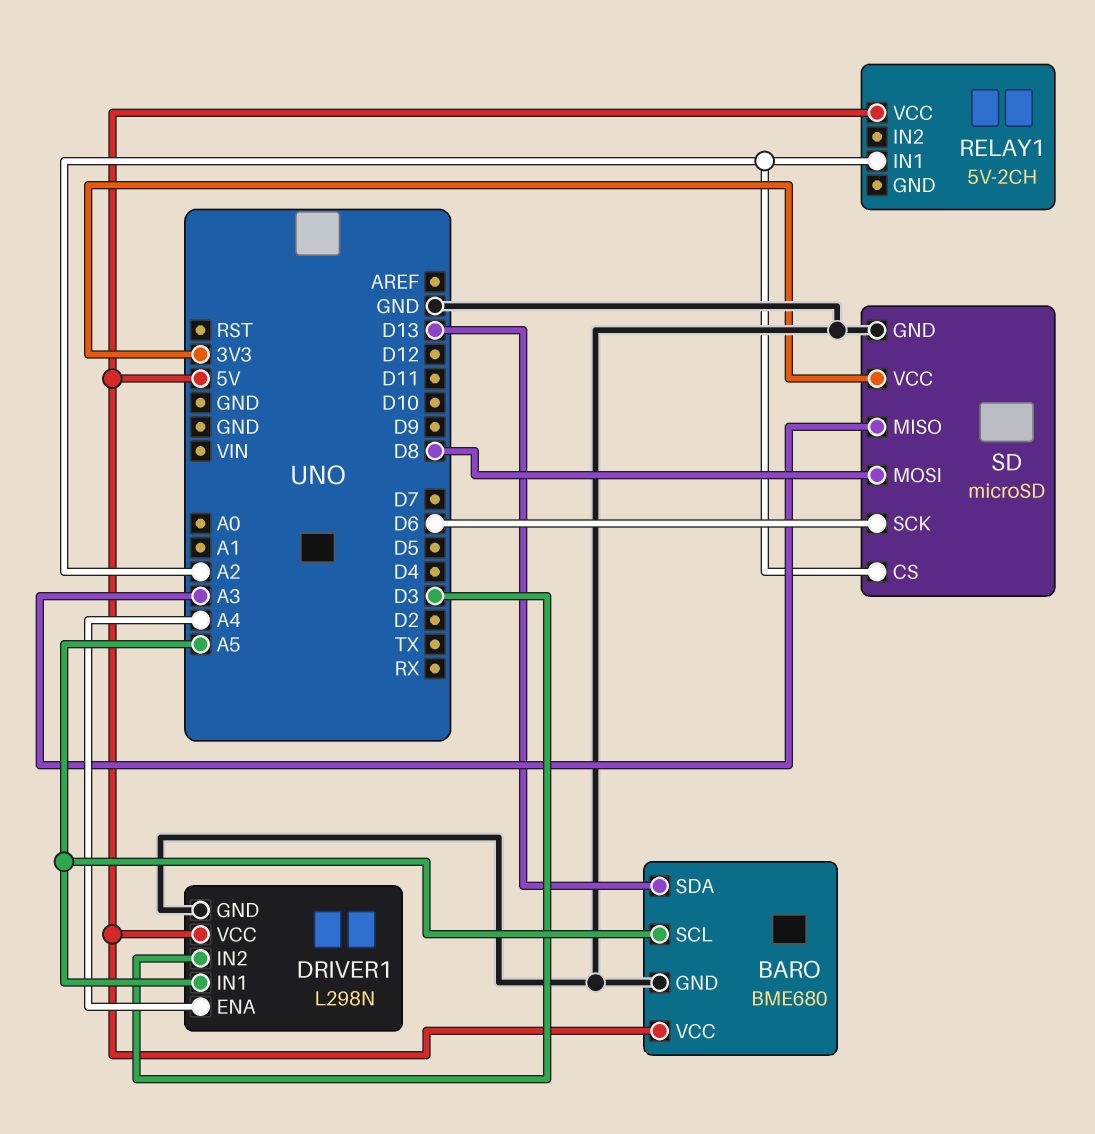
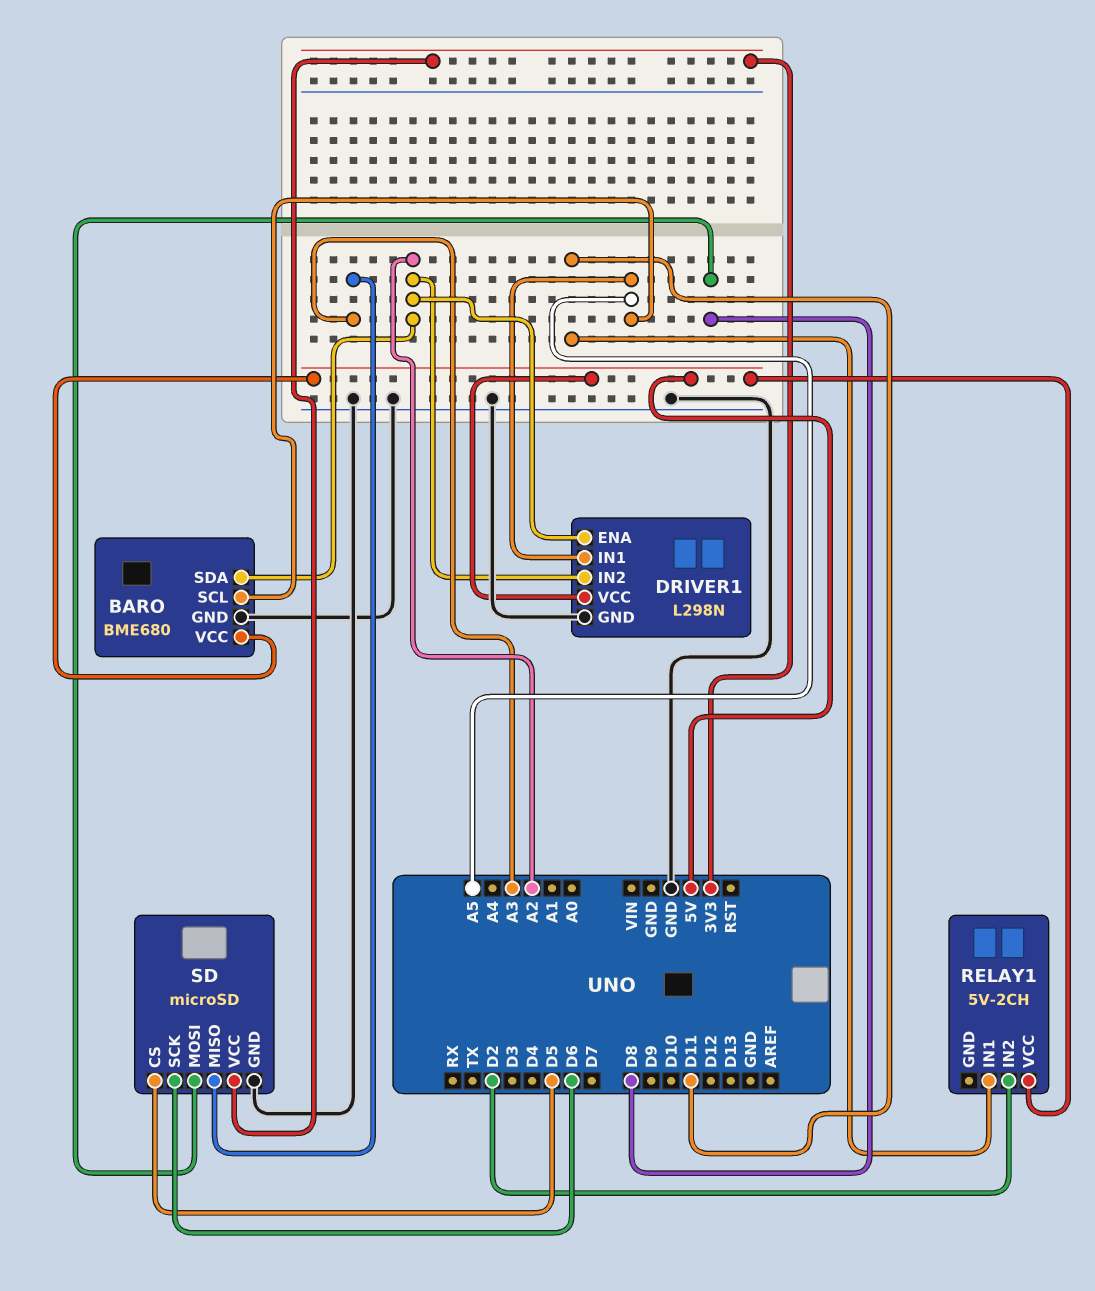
BARO pin SDA: D13 -> A2
DRIVER1 pin ENA: A4 -> A2
DRIVER1 pin IN2: D3 -> A2
RELAY1 pin IN1: A2 -> D11
RELAY1 pin IN2: none -> D2
SD pin CS: A2 -> D5

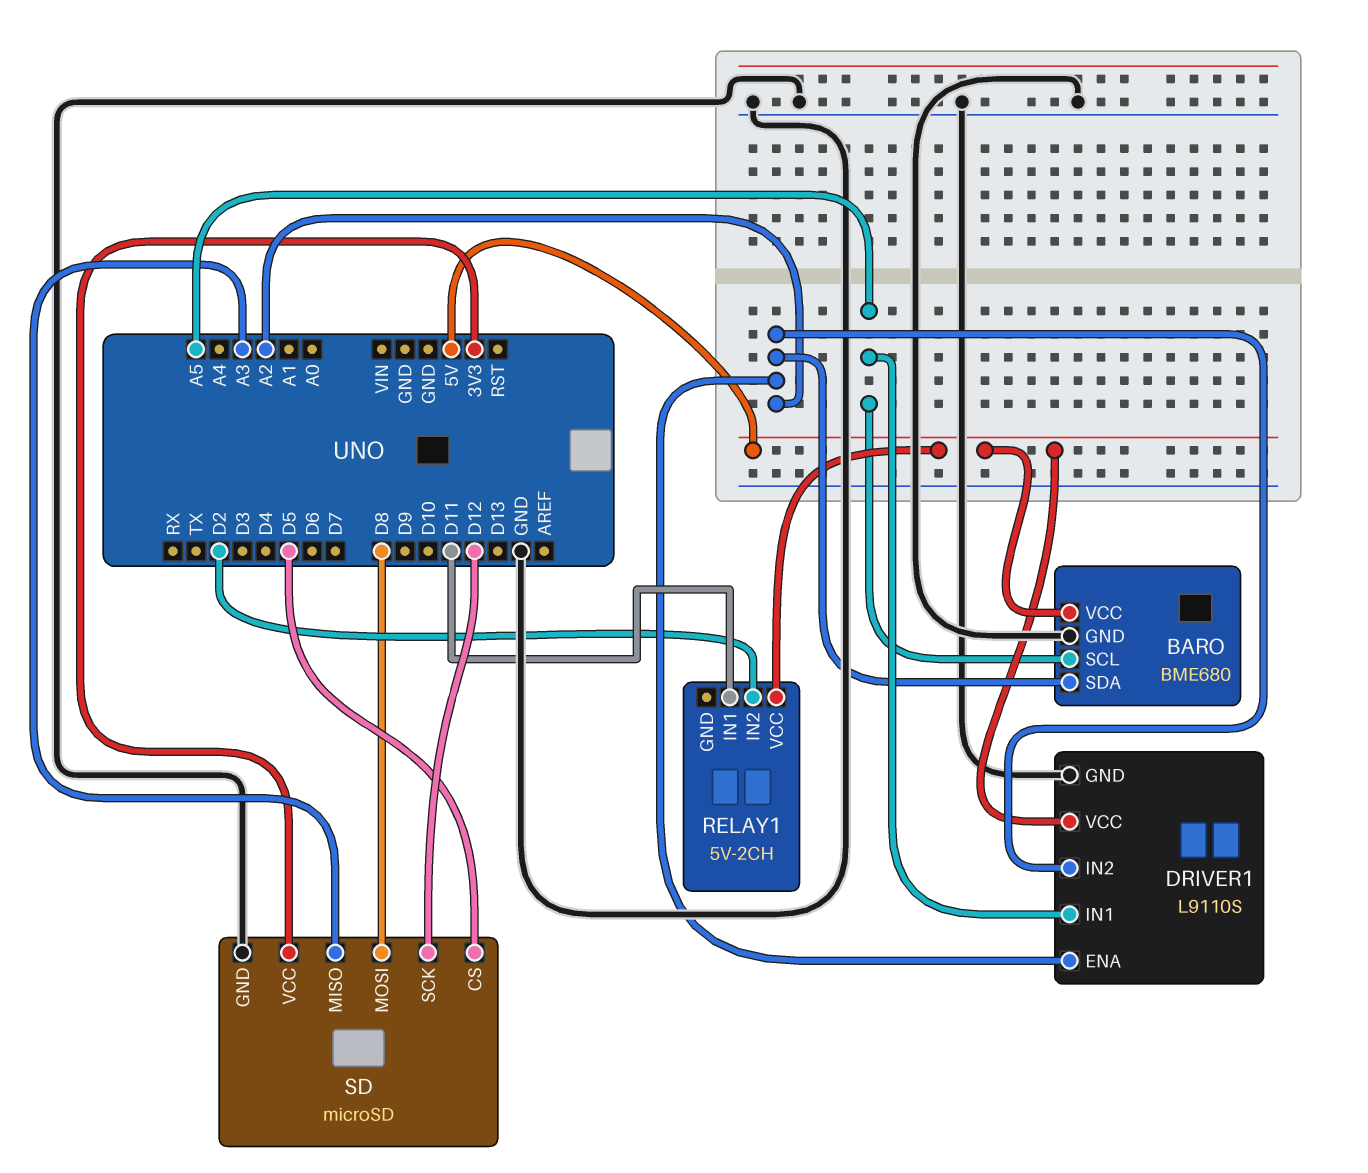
DRIVER1: L298N -> L9110S
SD pin SCK: D6 -> D12

